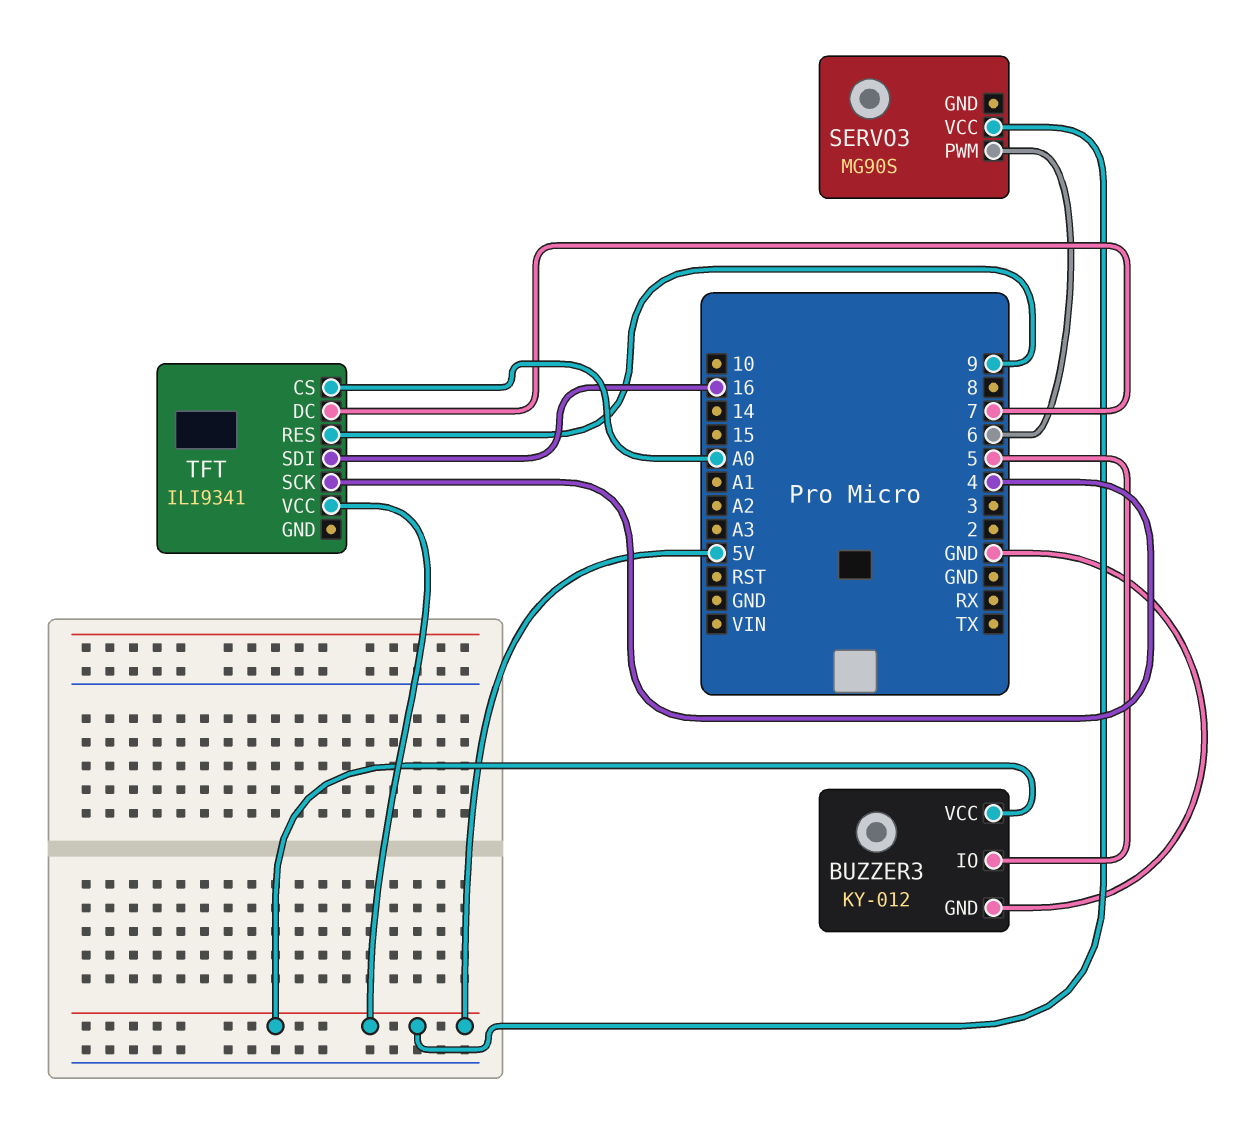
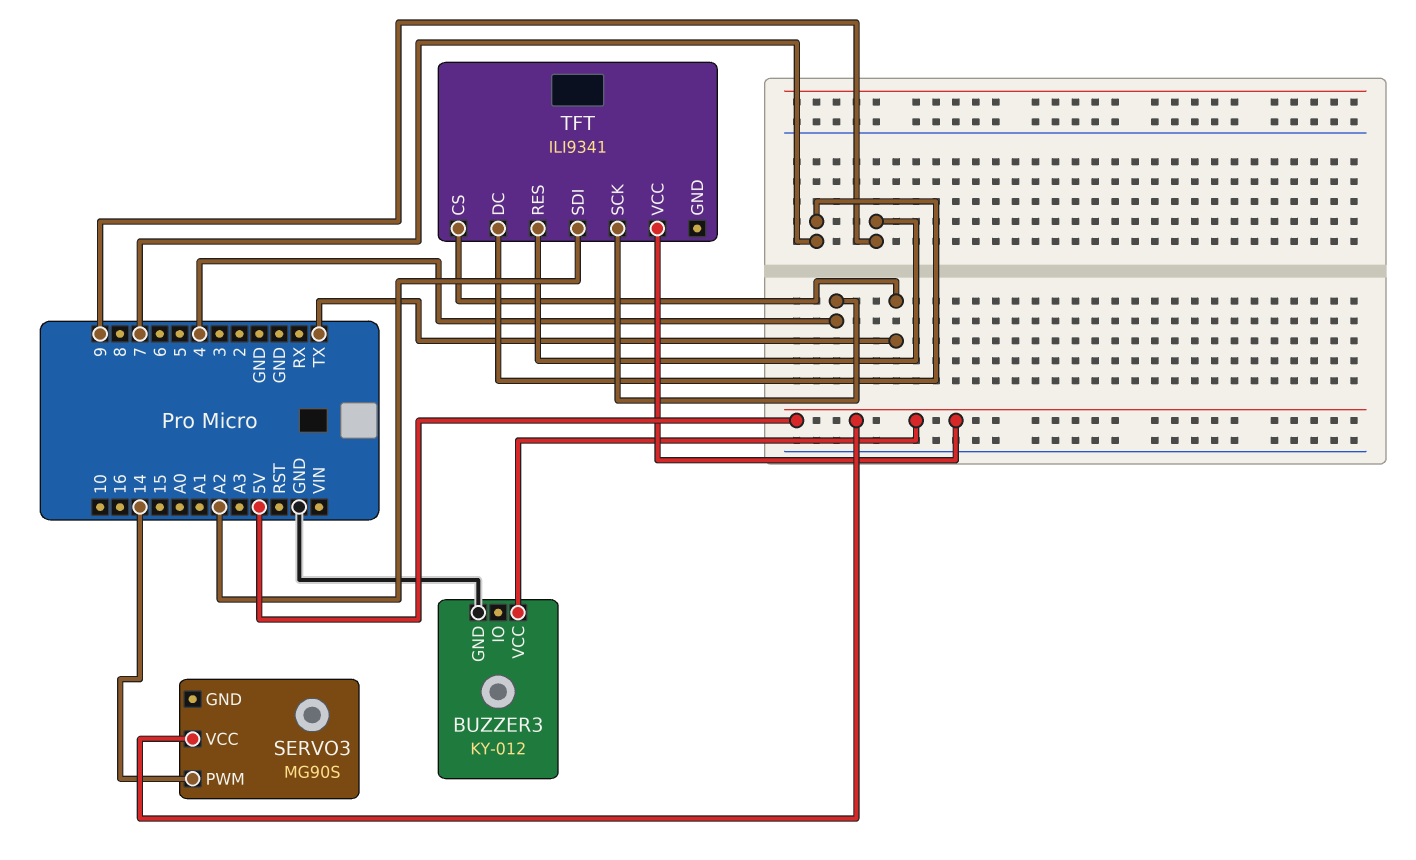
BUZZER3 pin IO: 5 -> none
SERVO3 pin PWM: 6 -> 14
TFT pin CS: A0 -> TX
TFT pin SDI: 16 -> A2

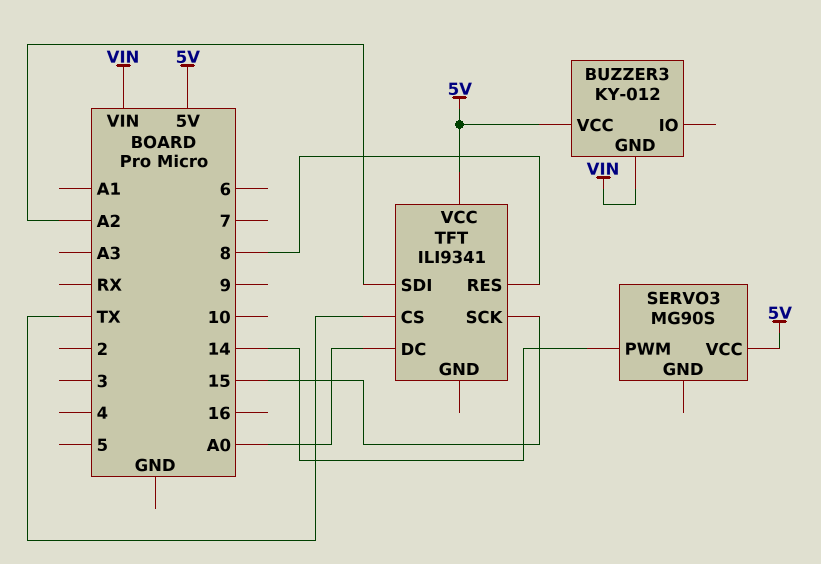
BUZZER3 pin GND: GND -> VIN
TFT pin DC: 7 -> A0
TFT pin RES: 9 -> 8
TFT pin SCK: 4 -> 15

